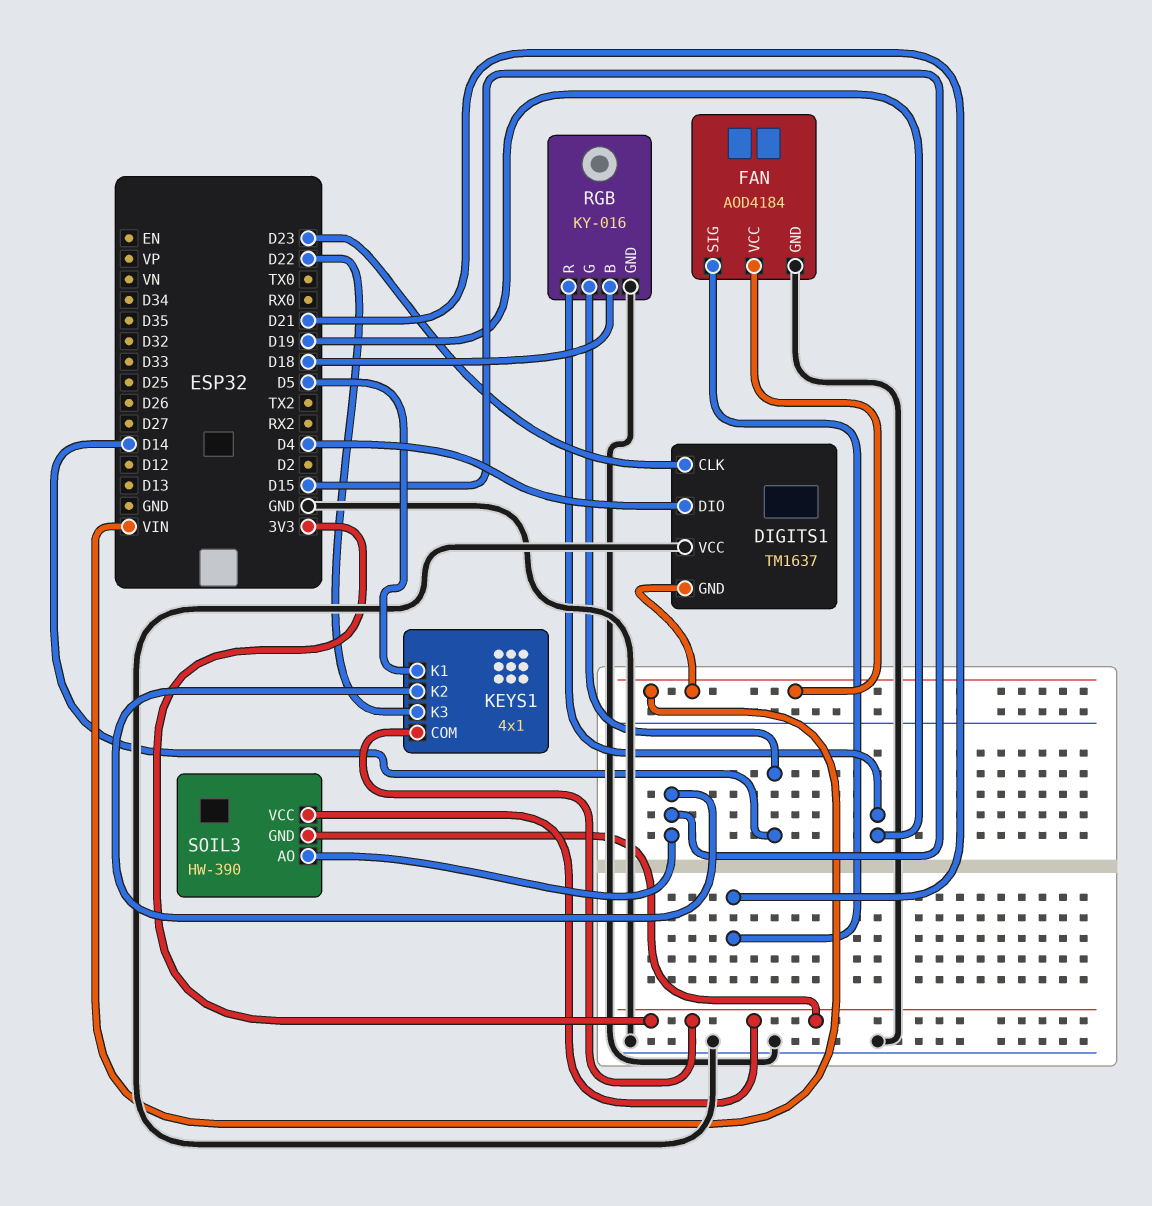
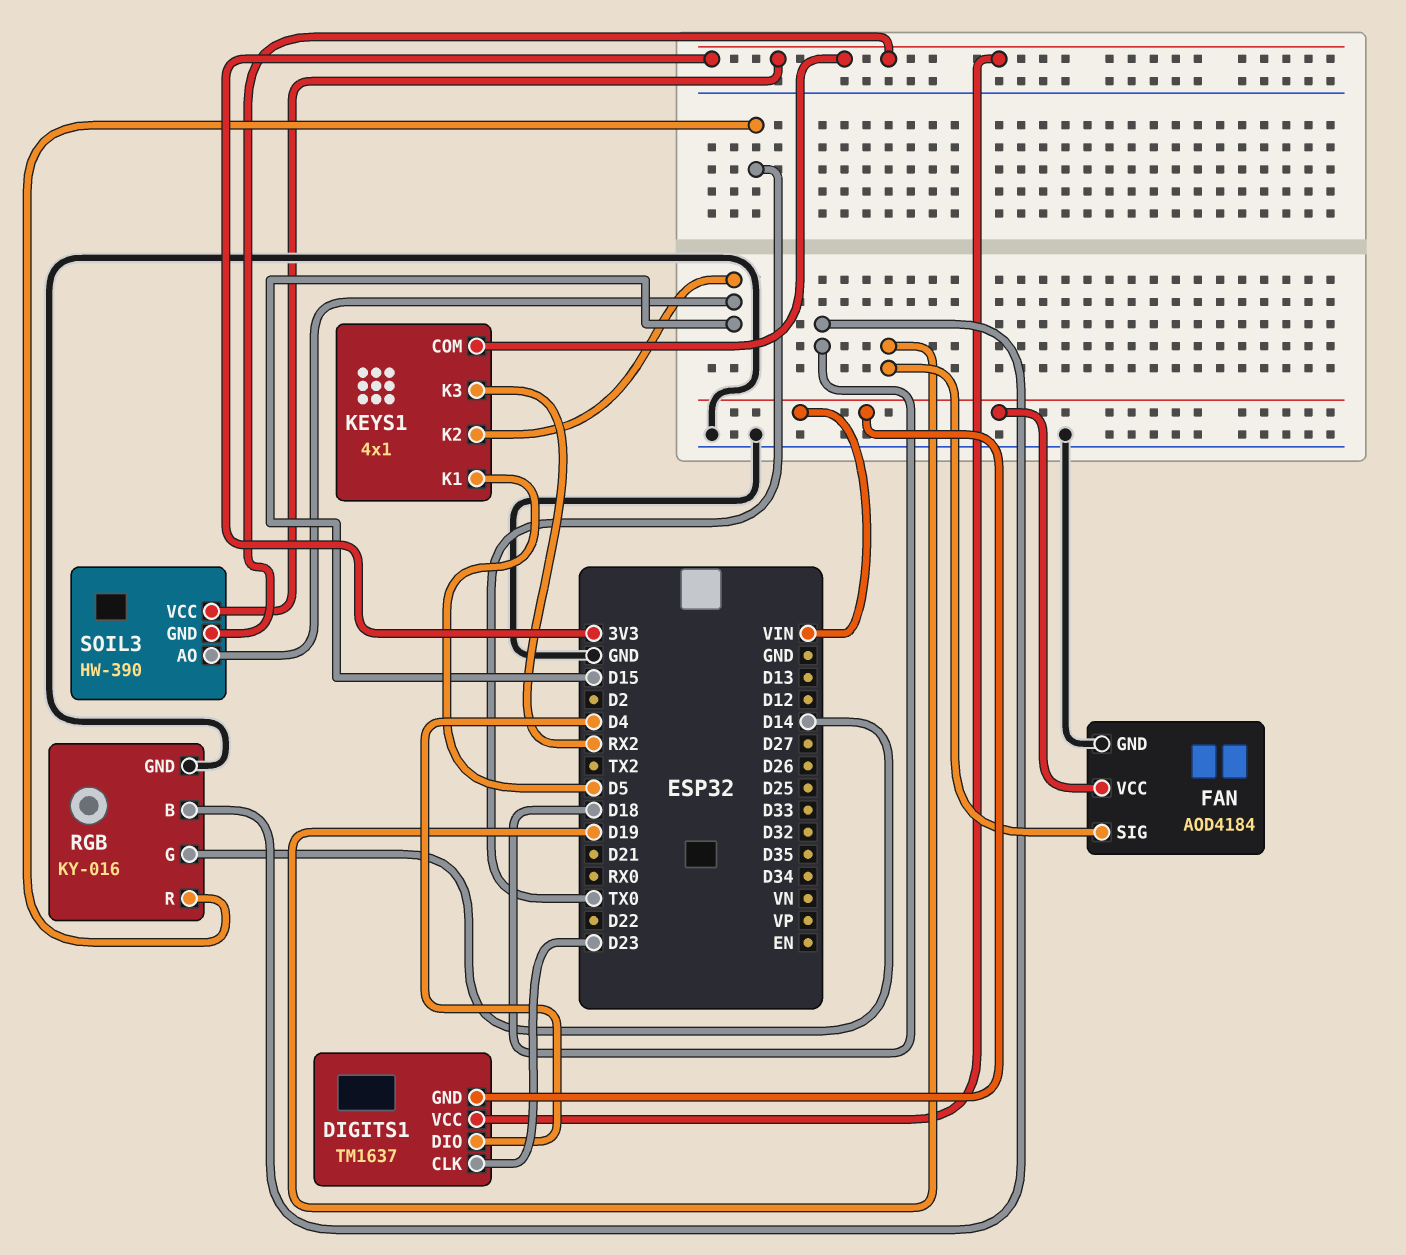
DIGITS1 pin VCC: GND -> 3V3
FAN pin SIG: D21 -> D19
KEYS1 pin K3: D22 -> RX2
RGB pin R: D19 -> TX0

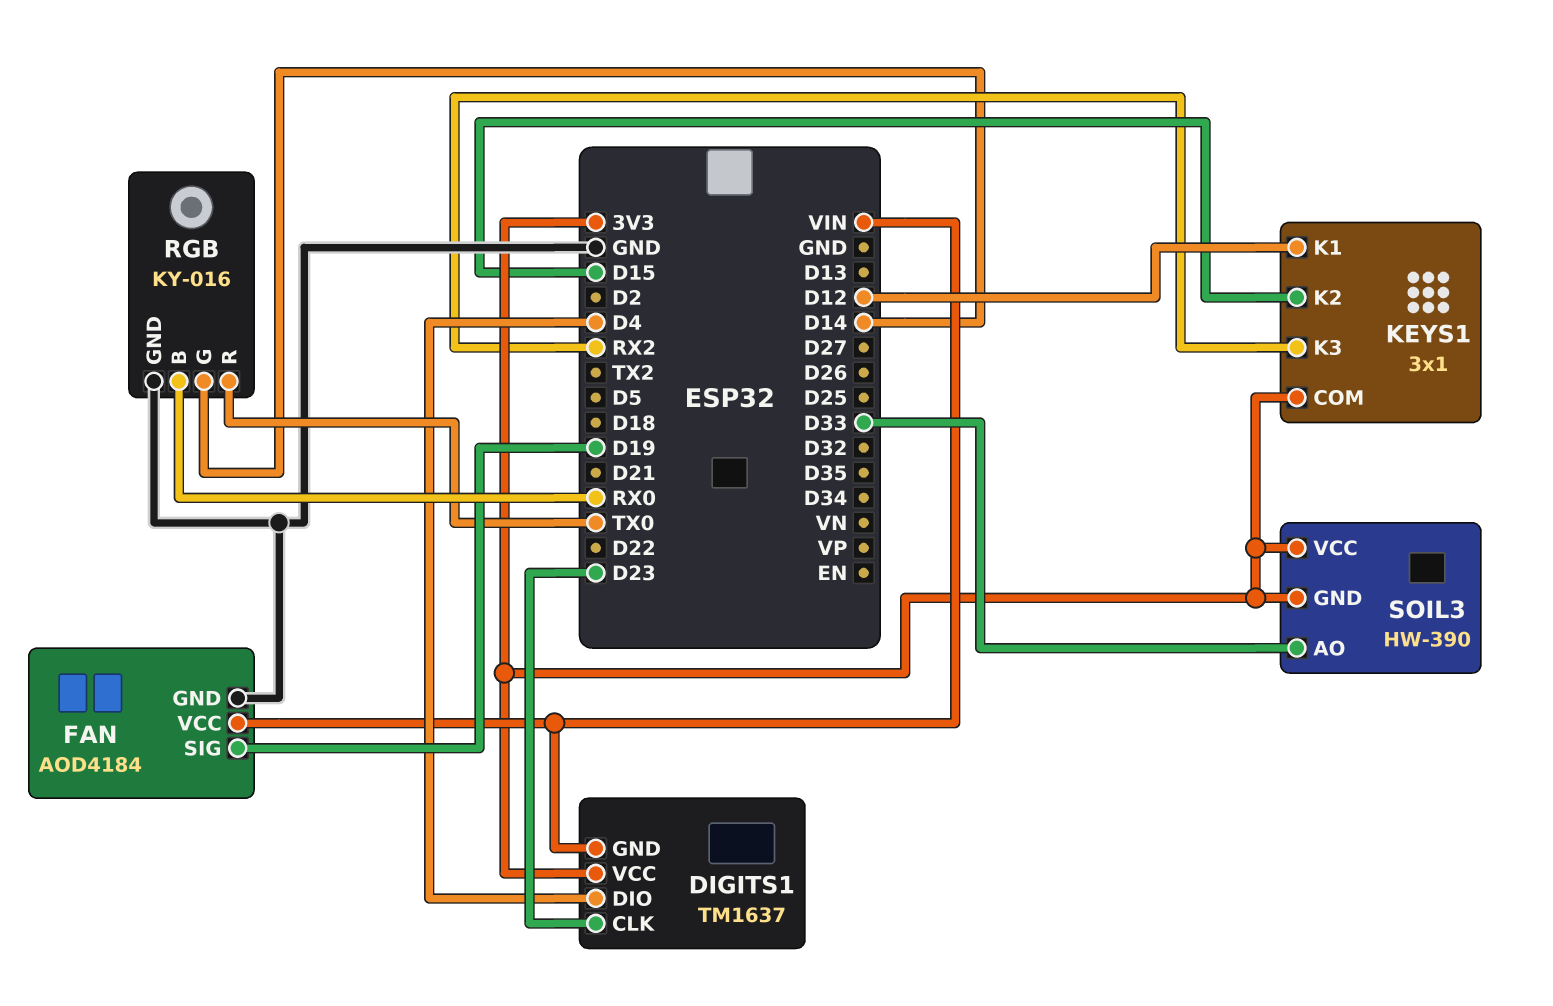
KEYS1: 4x1 -> 3x1
KEYS1 pin K1: D5 -> D12
RGB pin B: D18 -> RX0
SOIL3 pin AO: D15 -> D33

